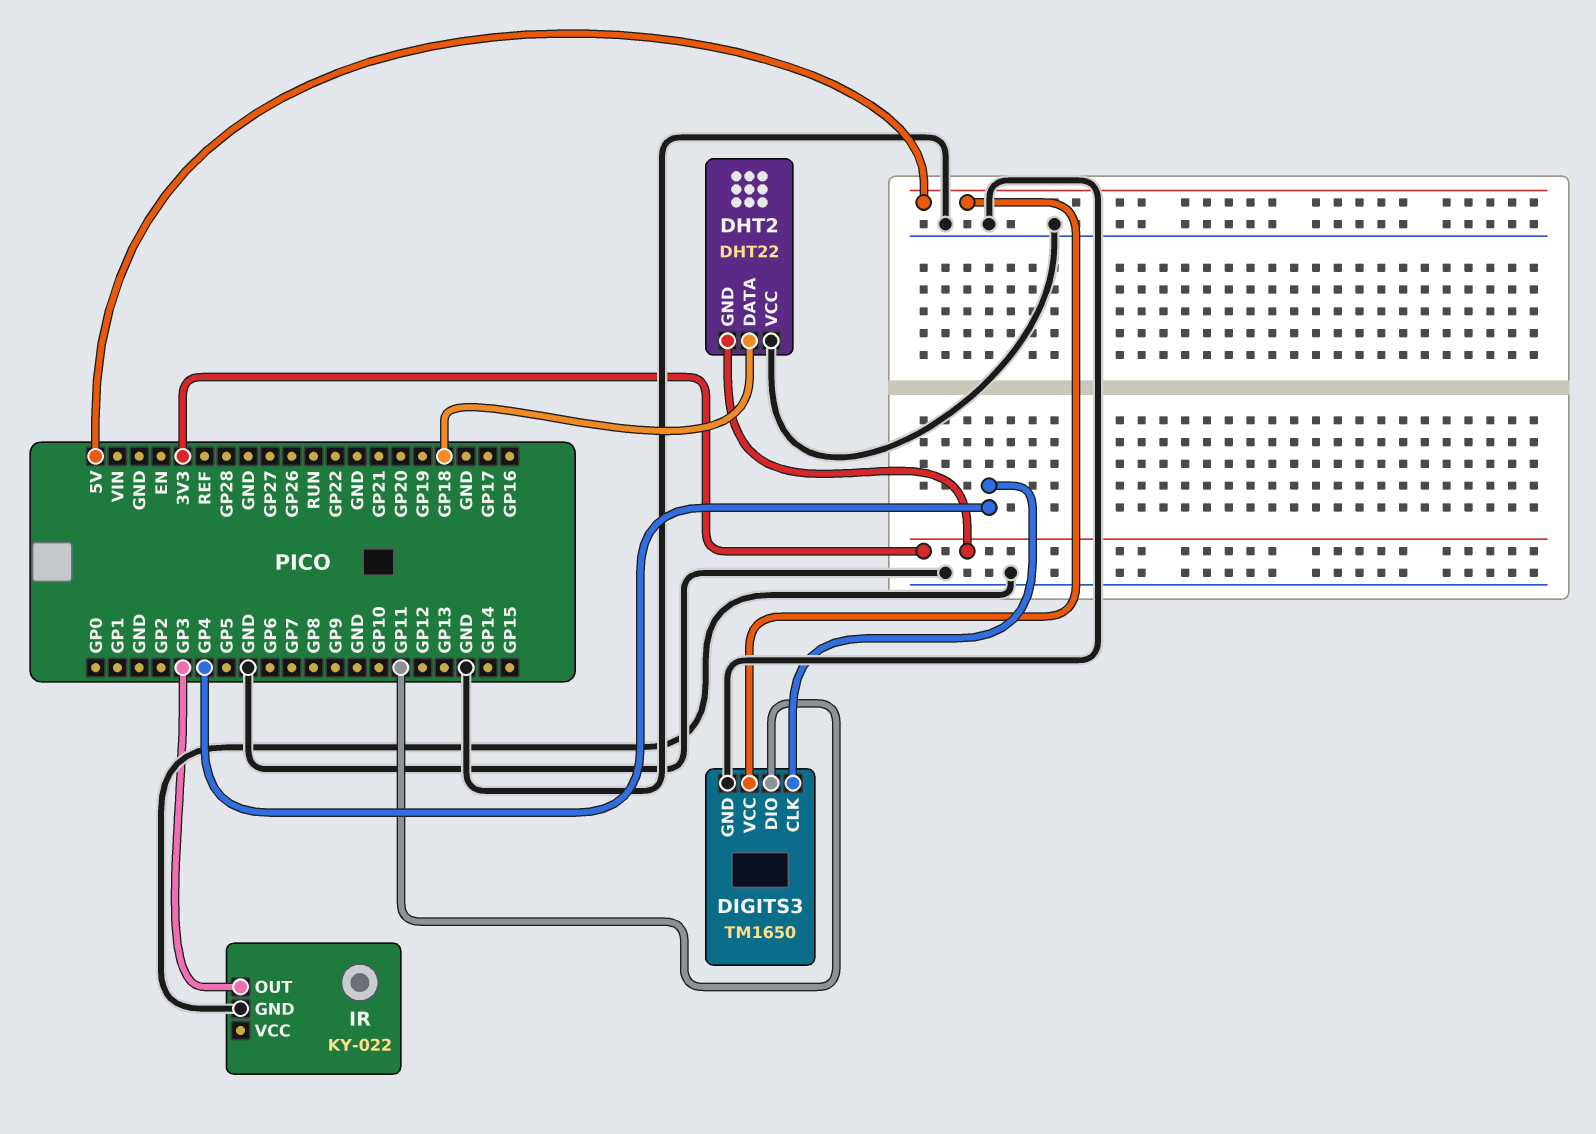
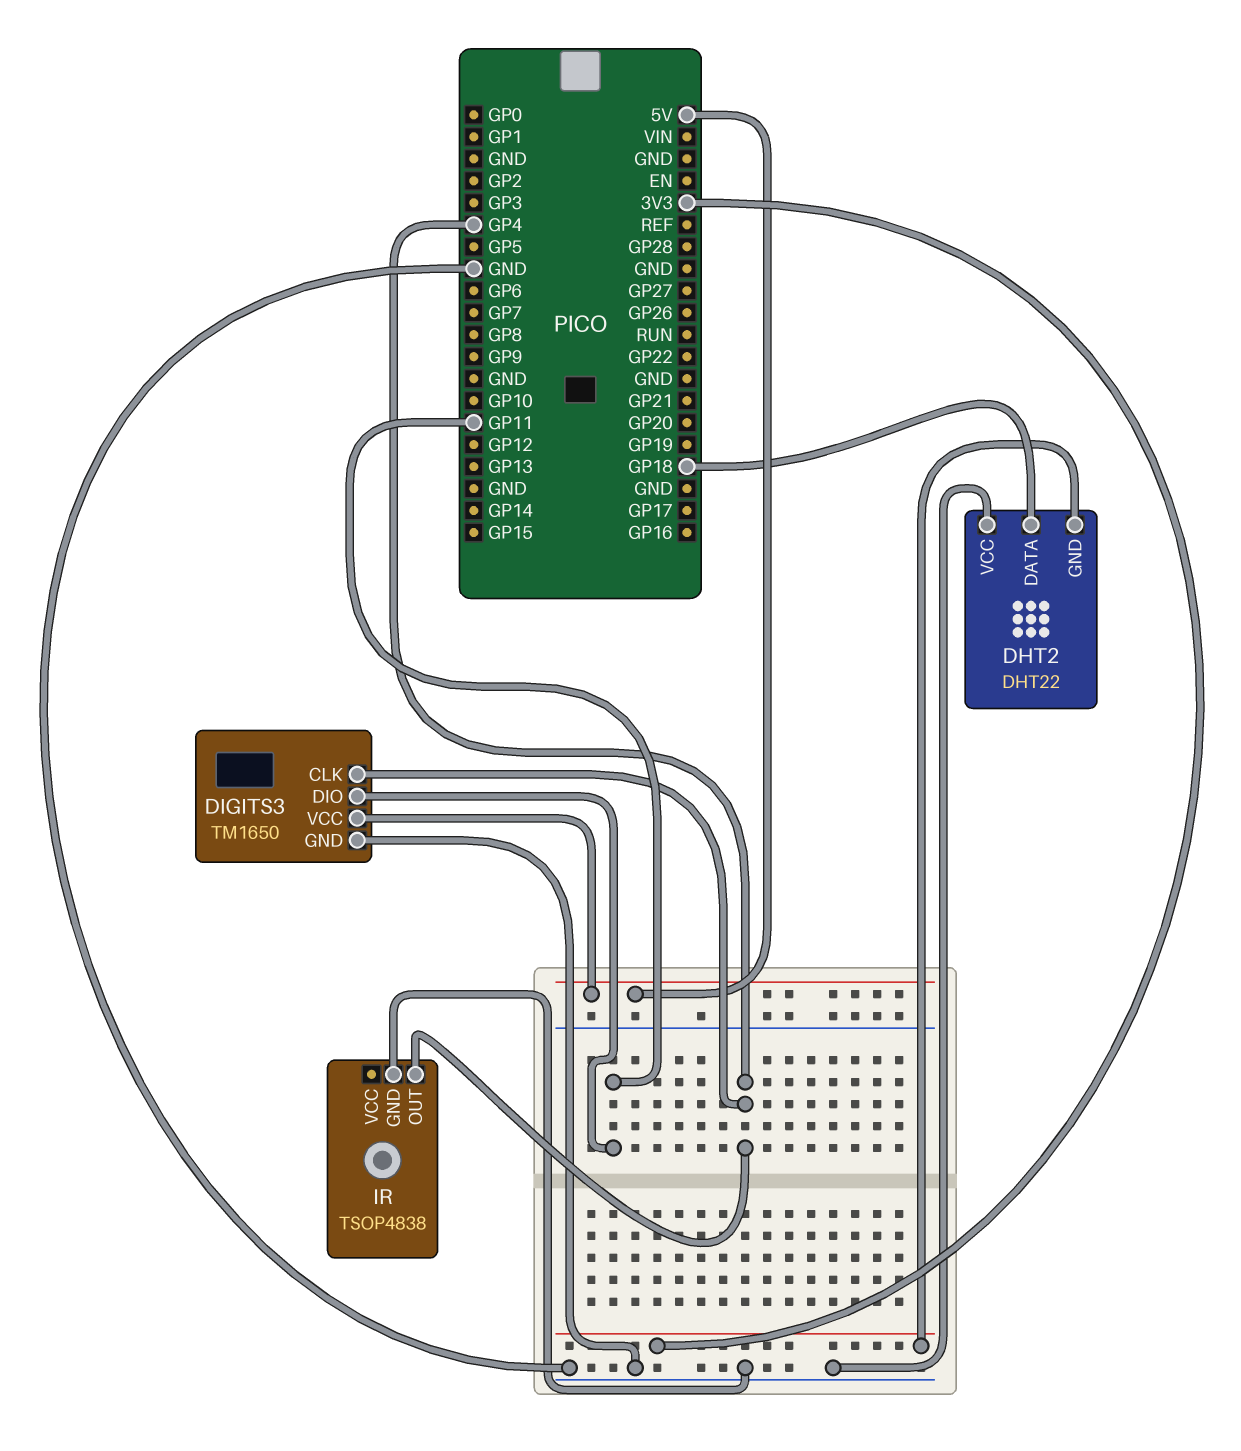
IR: KY-022 -> TSOP4838
IR pin OUT: GP3 -> GP4

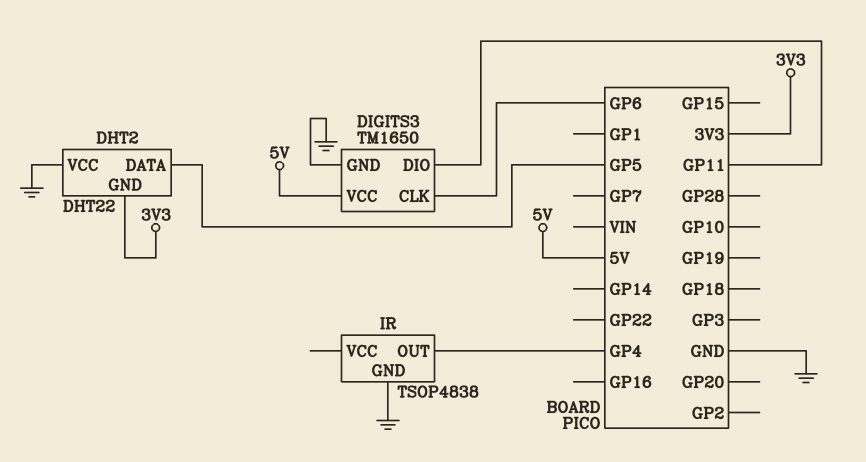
DHT2 pin DATA: GP18 -> GP5
DIGITS3 pin CLK: GP4 -> GP6

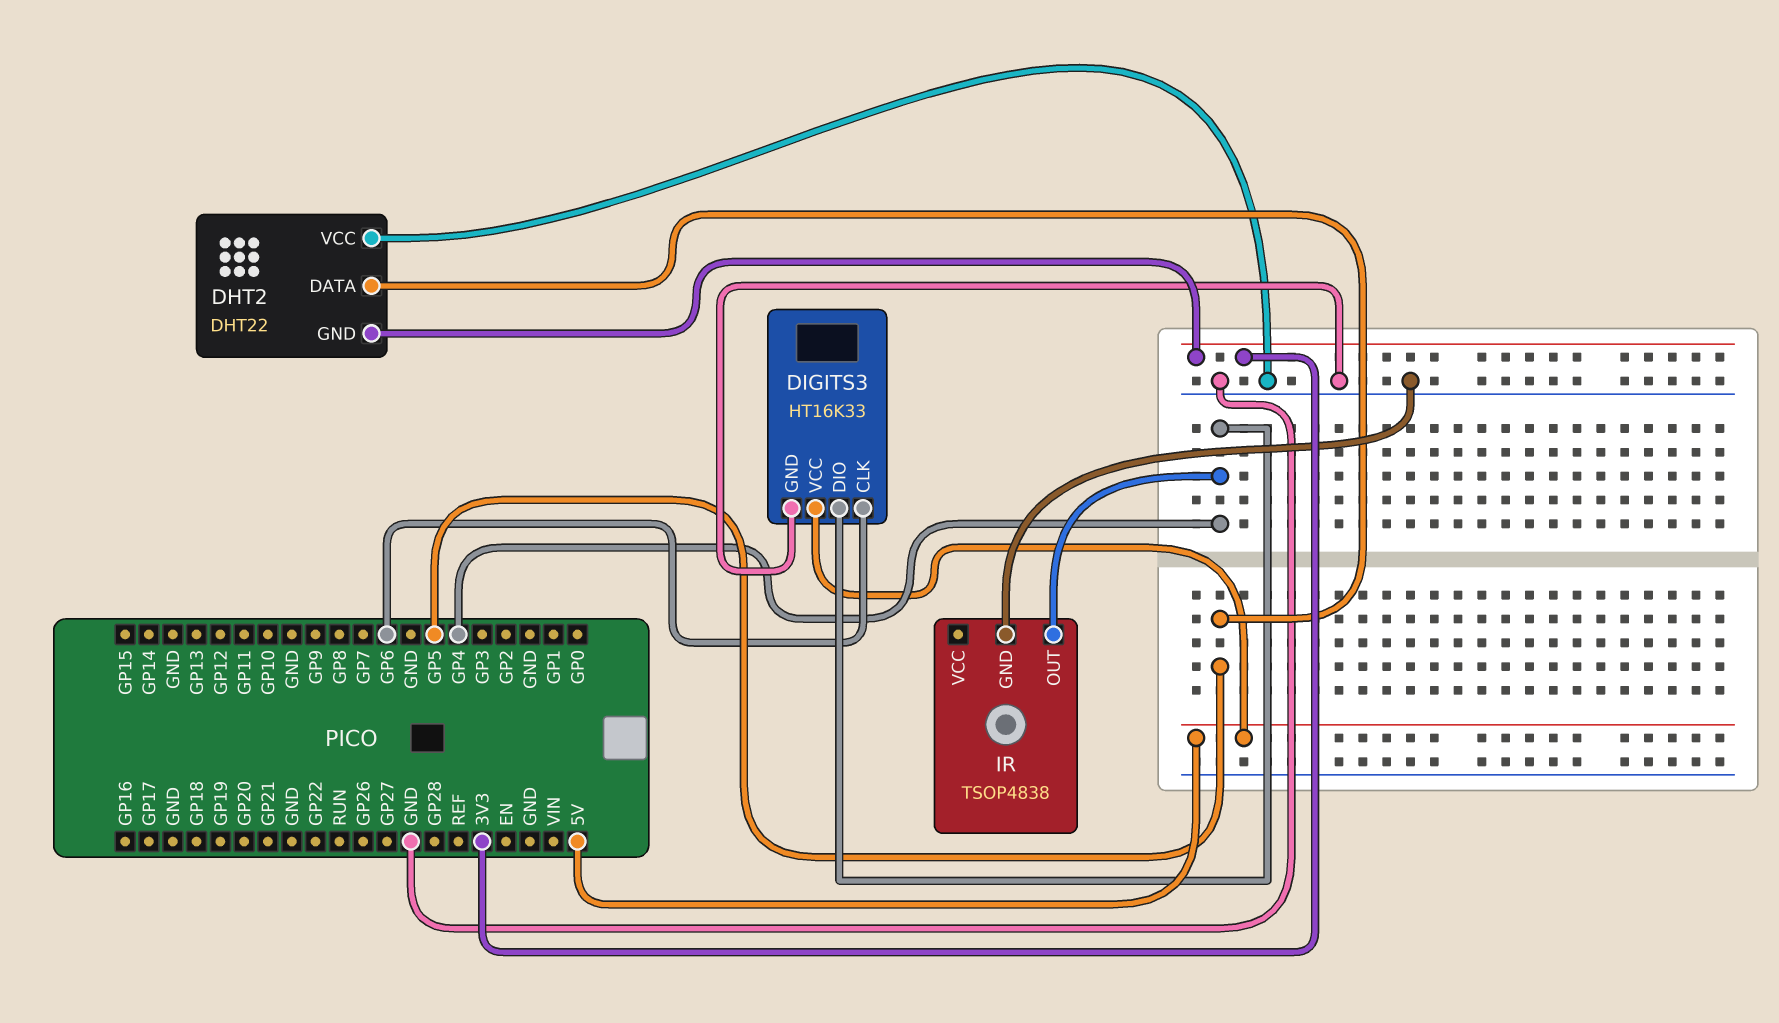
DIGITS3: TM1650 -> HT16K33
DIGITS3 pin DIO: GP11 -> GP4

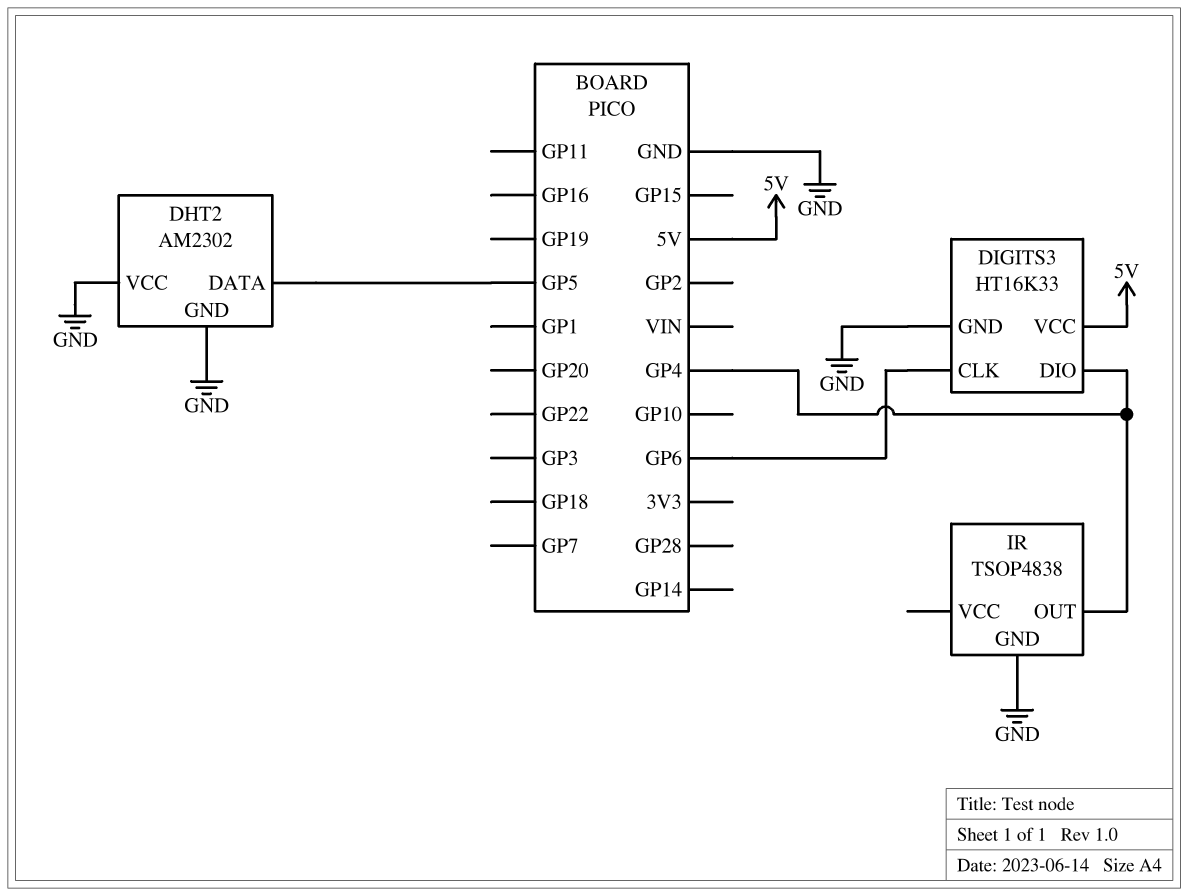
DHT2: DHT22 -> AM2302
DHT2 pin GND: 3V3 -> GND

